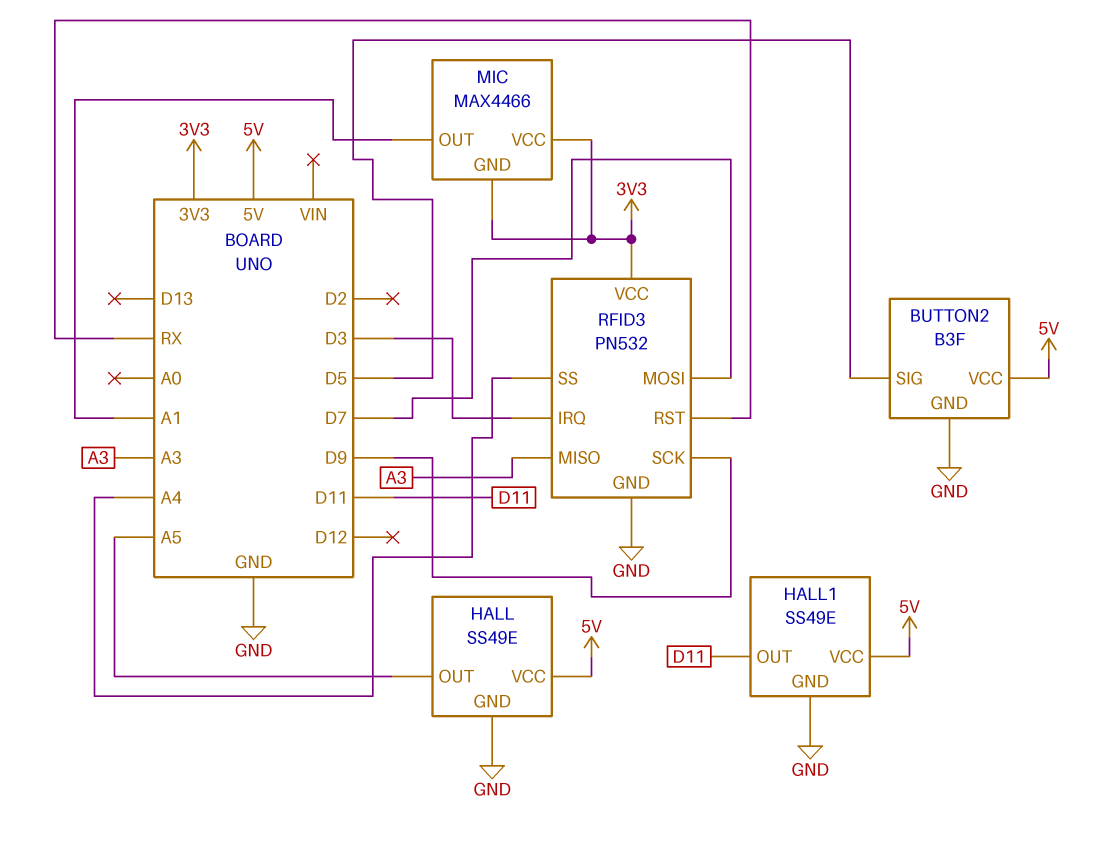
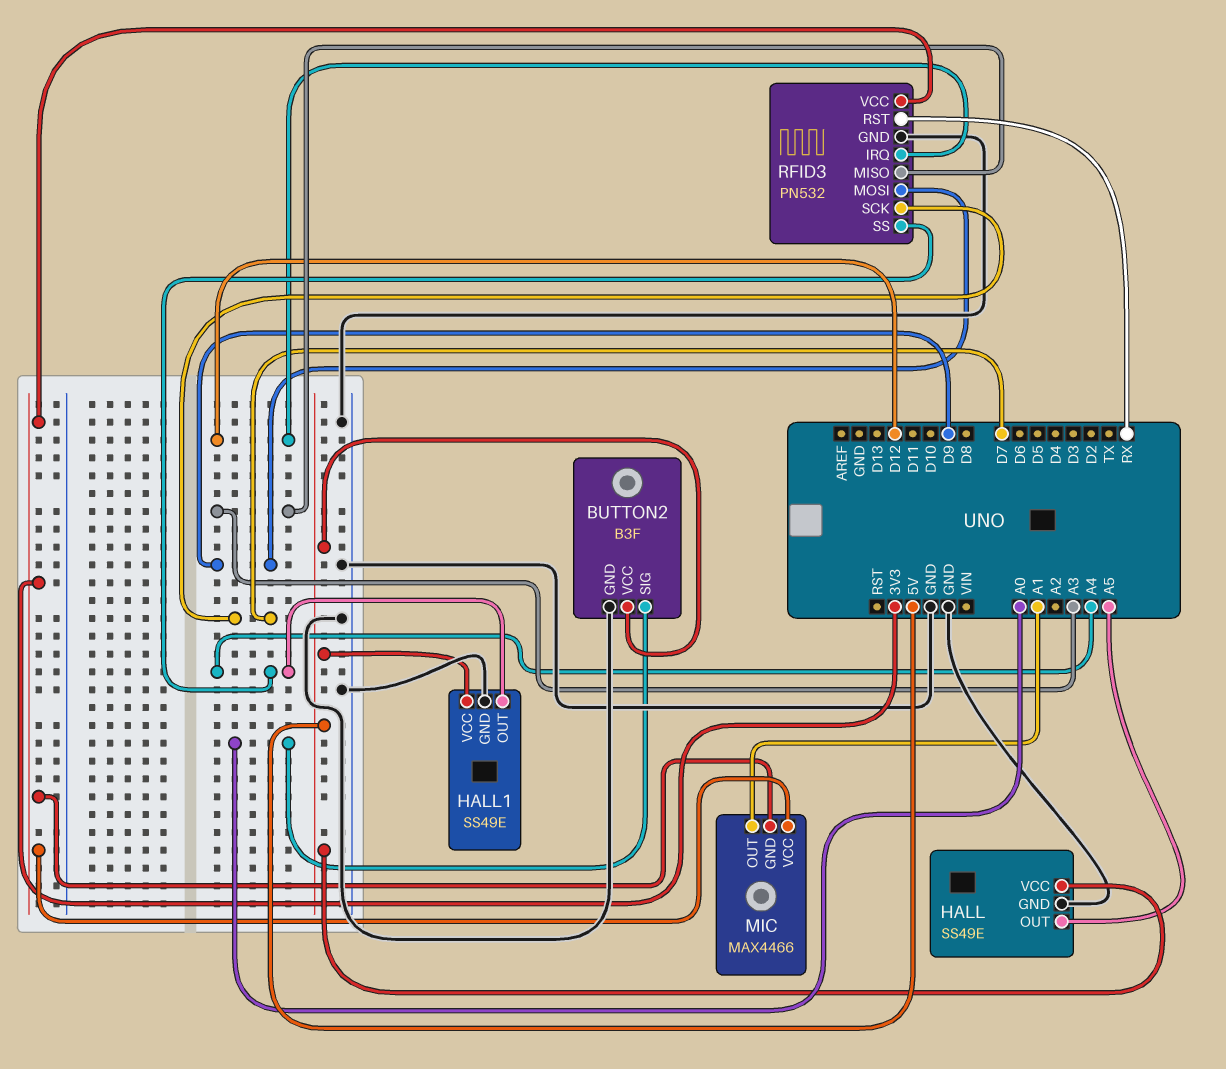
BUTTON2 pin SIG: D5 -> A0
HALL1 pin OUT: D11 -> A4
RFID3 pin IRQ: D3 -> D12
RFID3 pin MOSI: D7 -> D9
RFID3 pin SCK: D9 -> D7

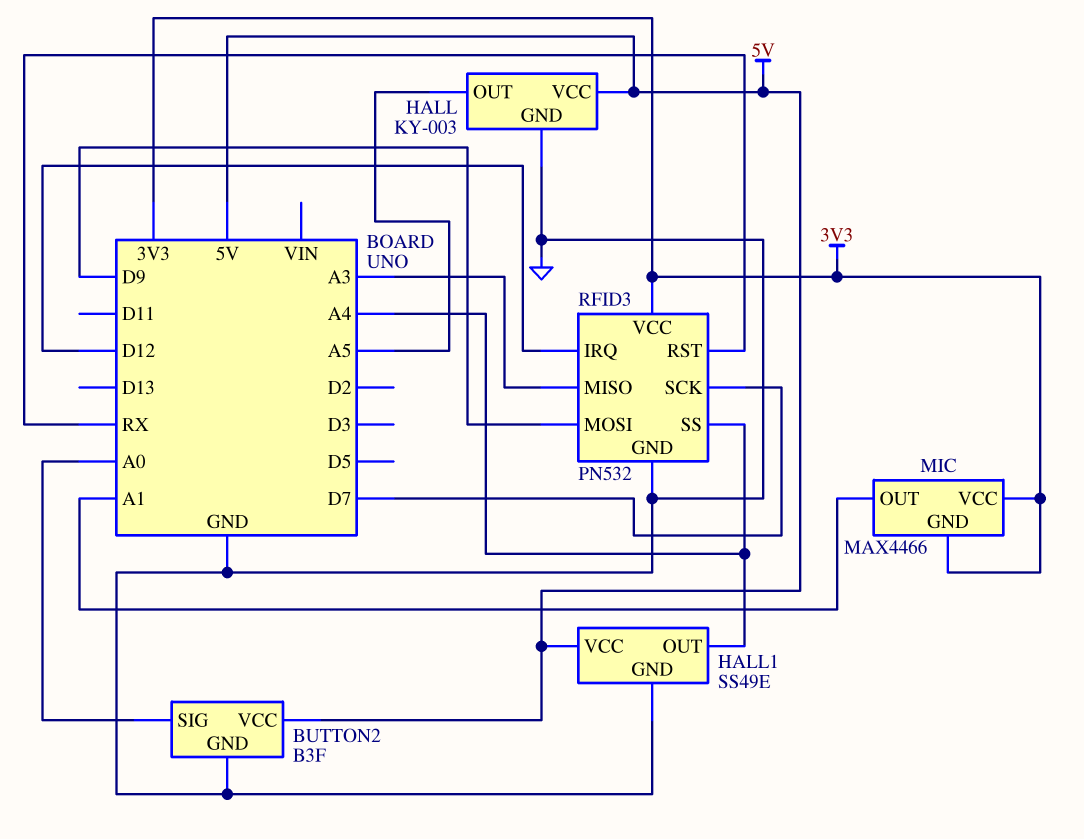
HALL: SS49E -> KY-003

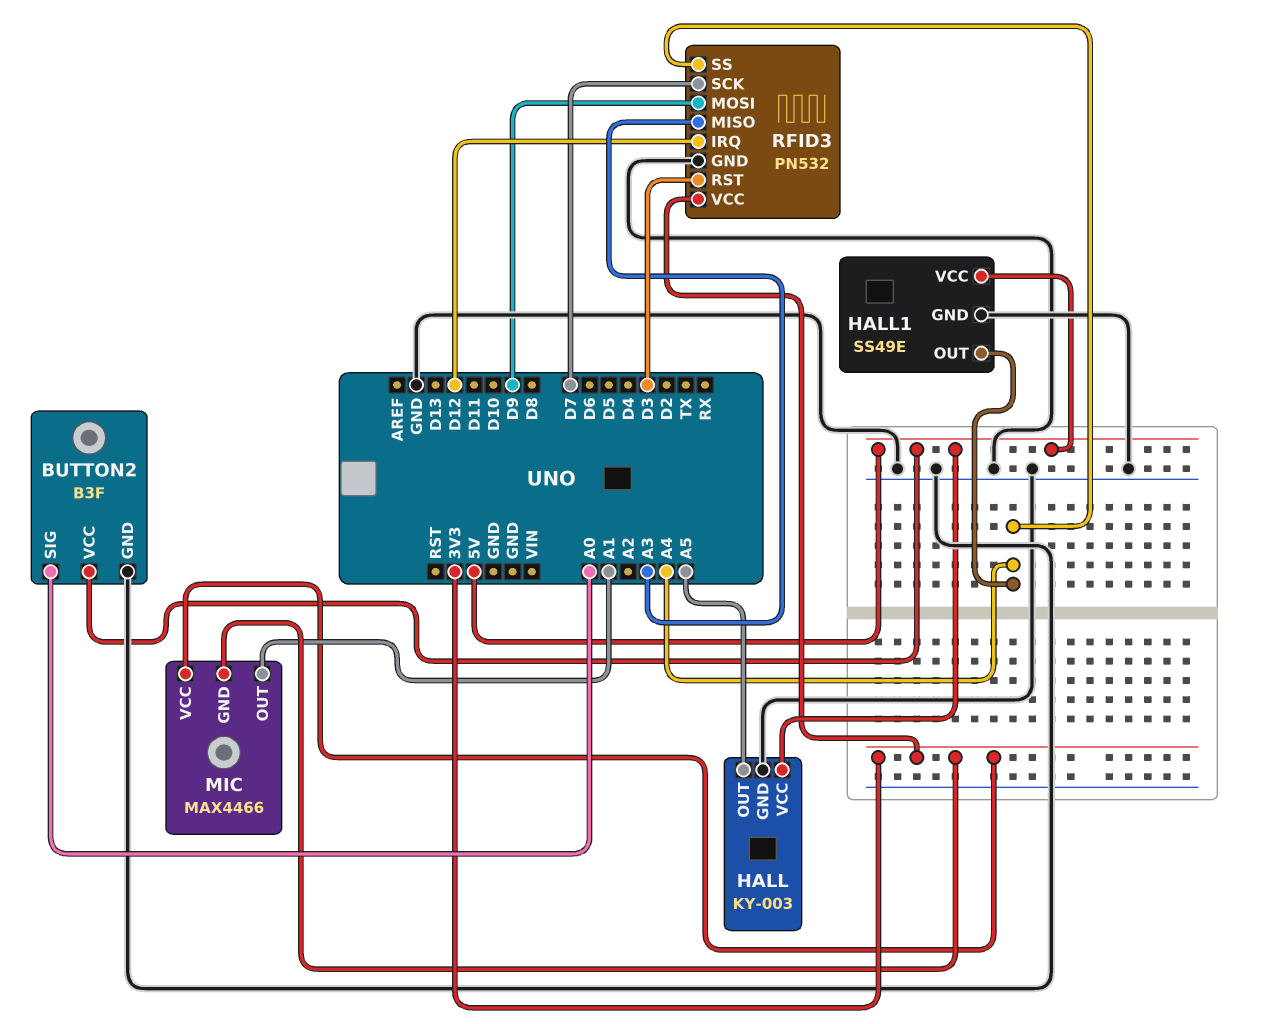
RFID3 pin RST: RX -> D3

